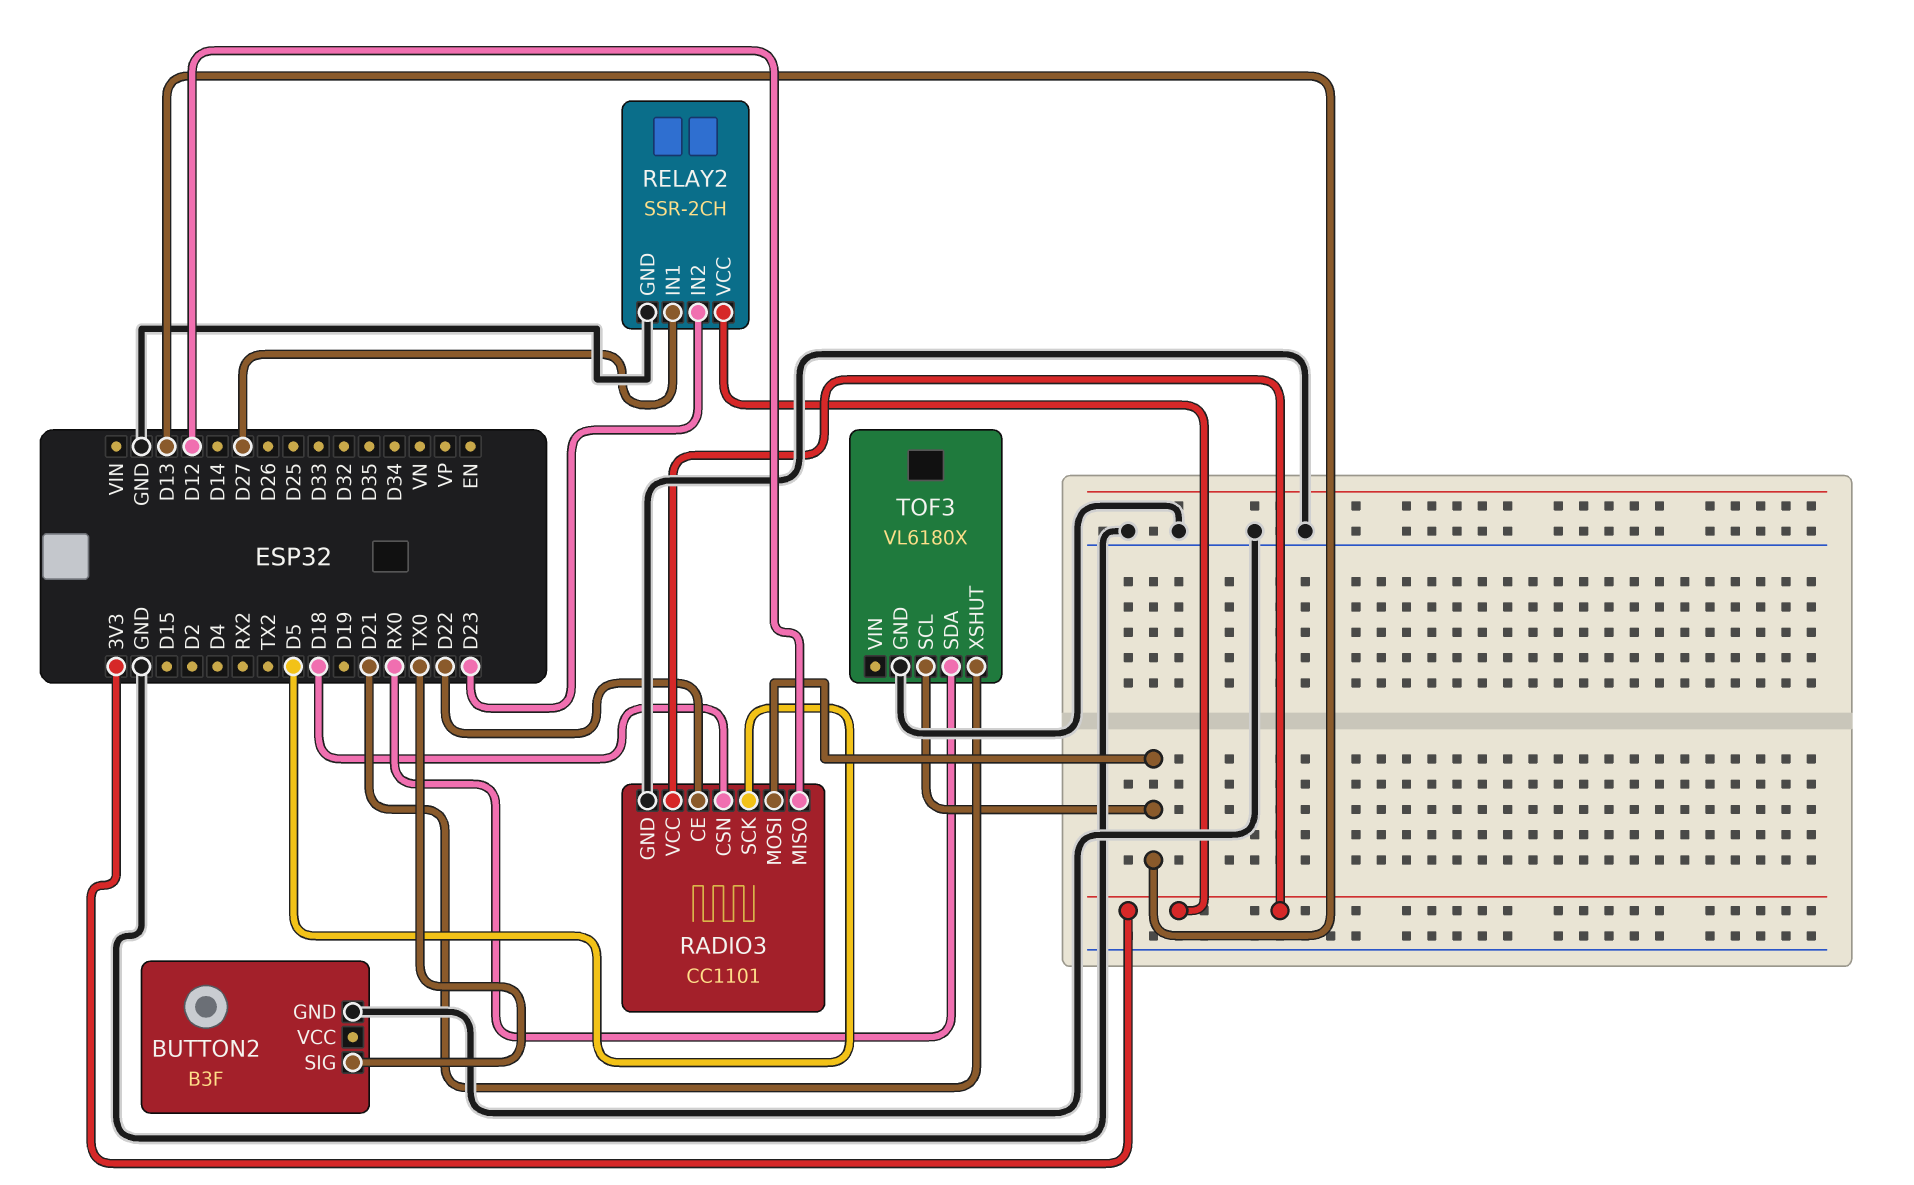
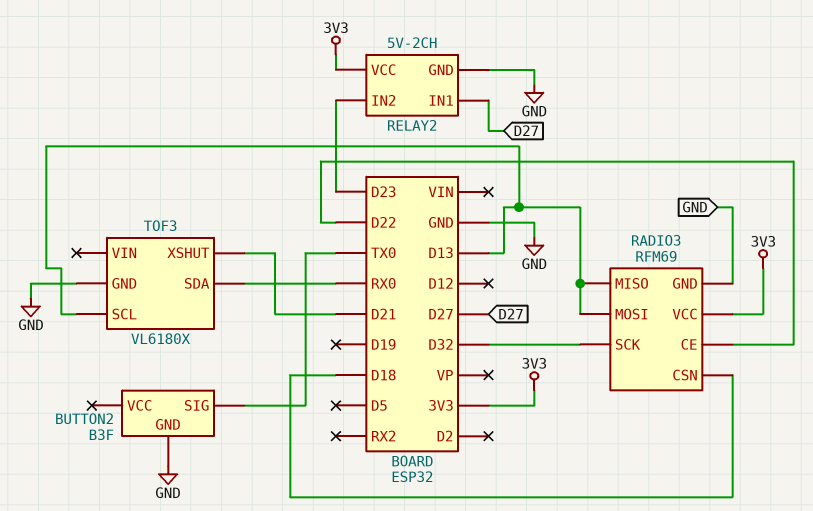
RADIO3: CC1101 -> RFM69
RADIO3 pin MISO: D12 -> D13
RADIO3 pin SCK: D5 -> D32
RELAY2: SSR-2CH -> 5V-2CH

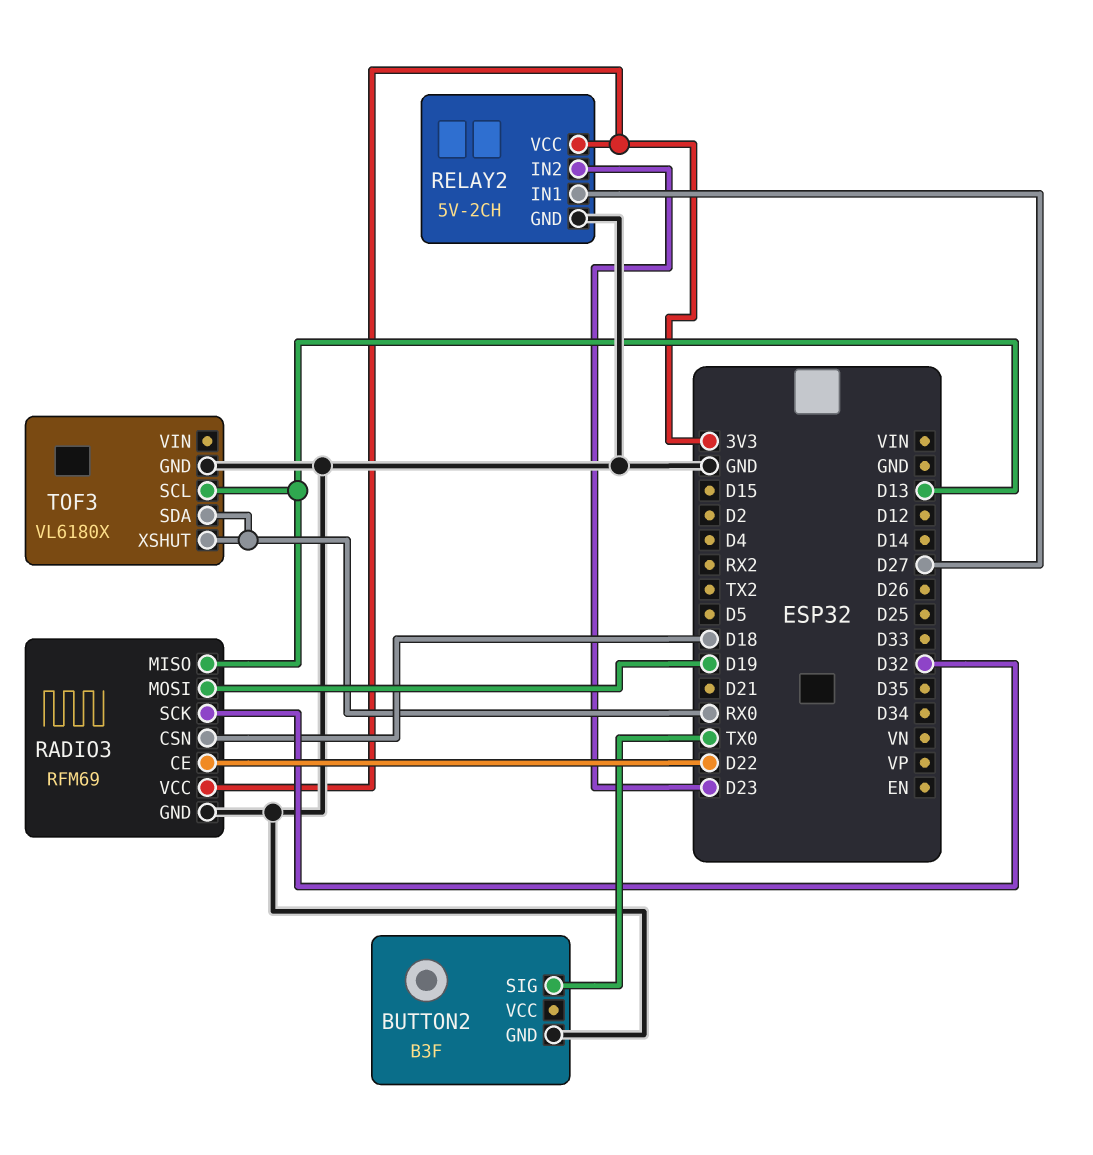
RADIO3 pin MOSI: D13 -> D19
TOF3 pin XSHUT: D21 -> RX0

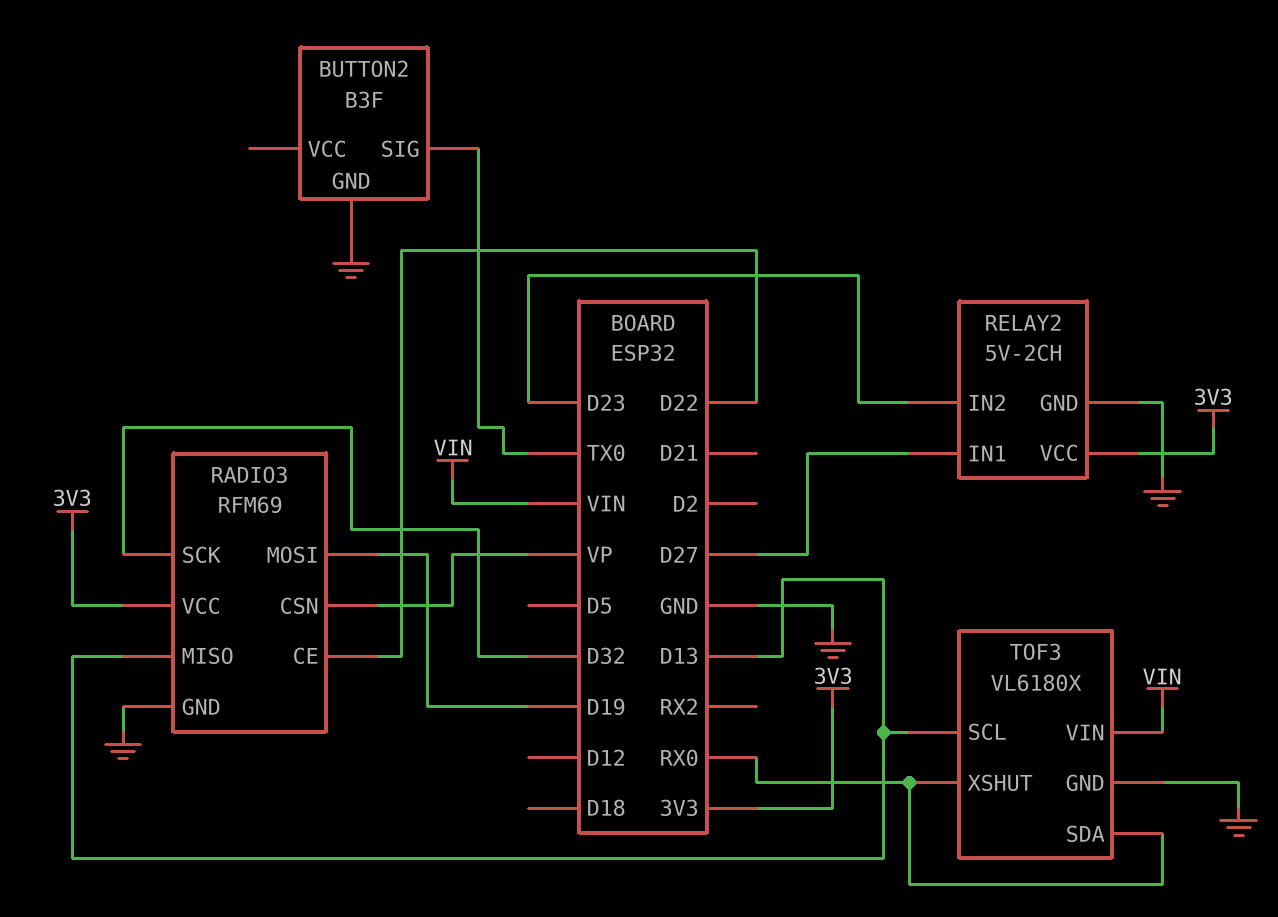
RADIO3 pin CSN: D18 -> VP
TOF3 pin VIN: none -> VIN

